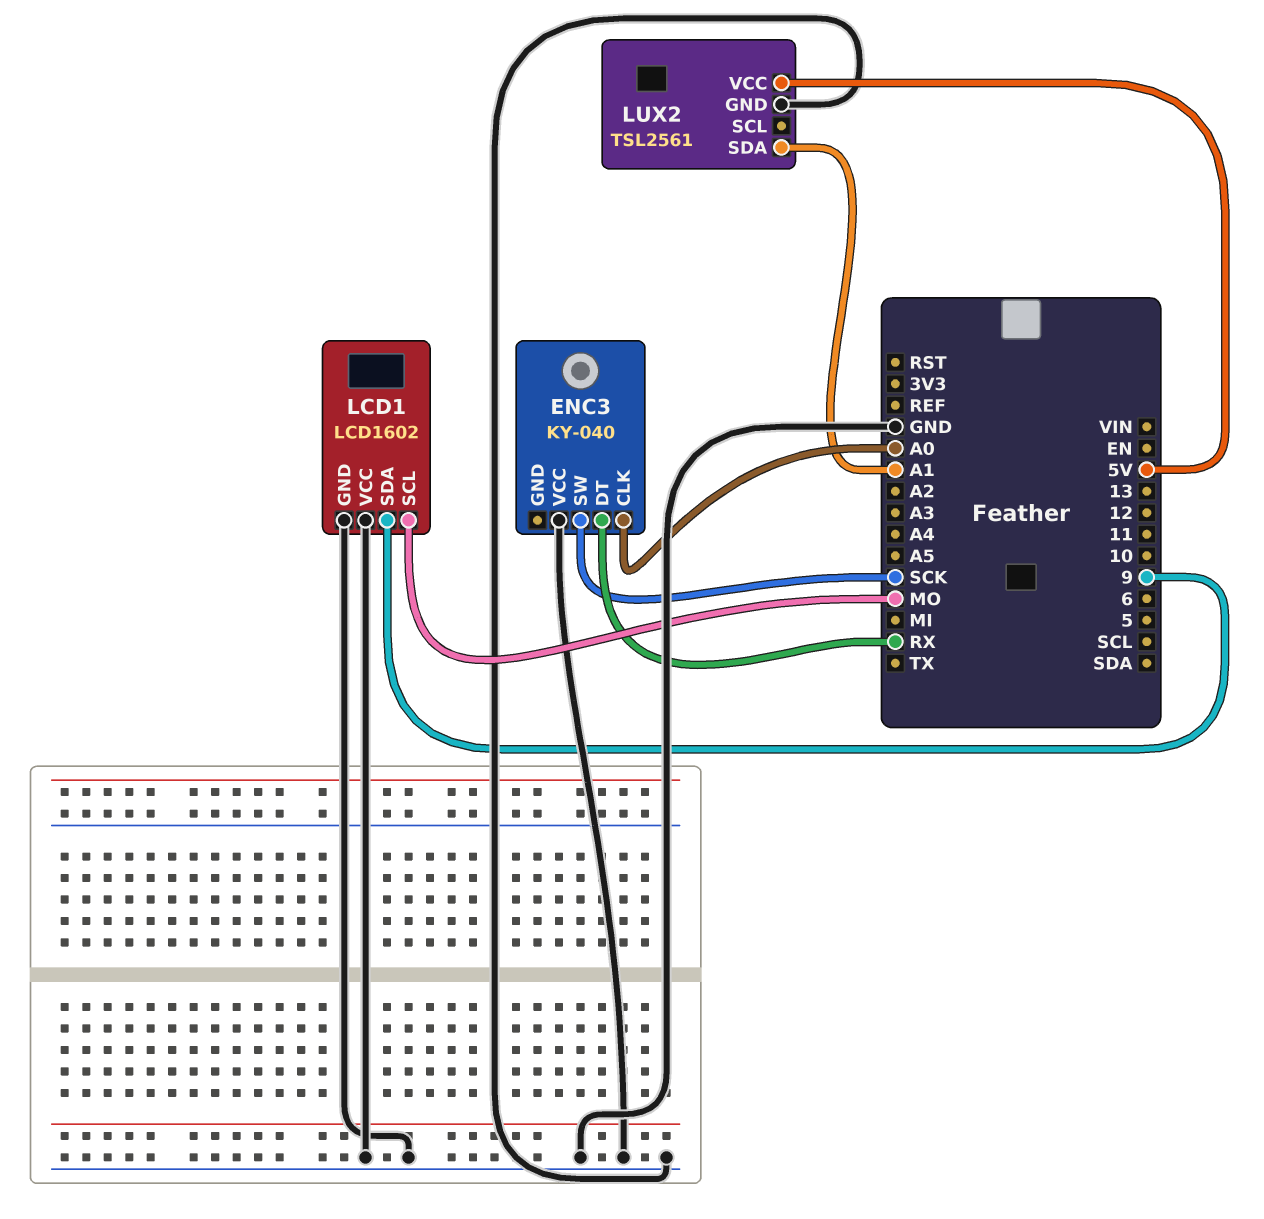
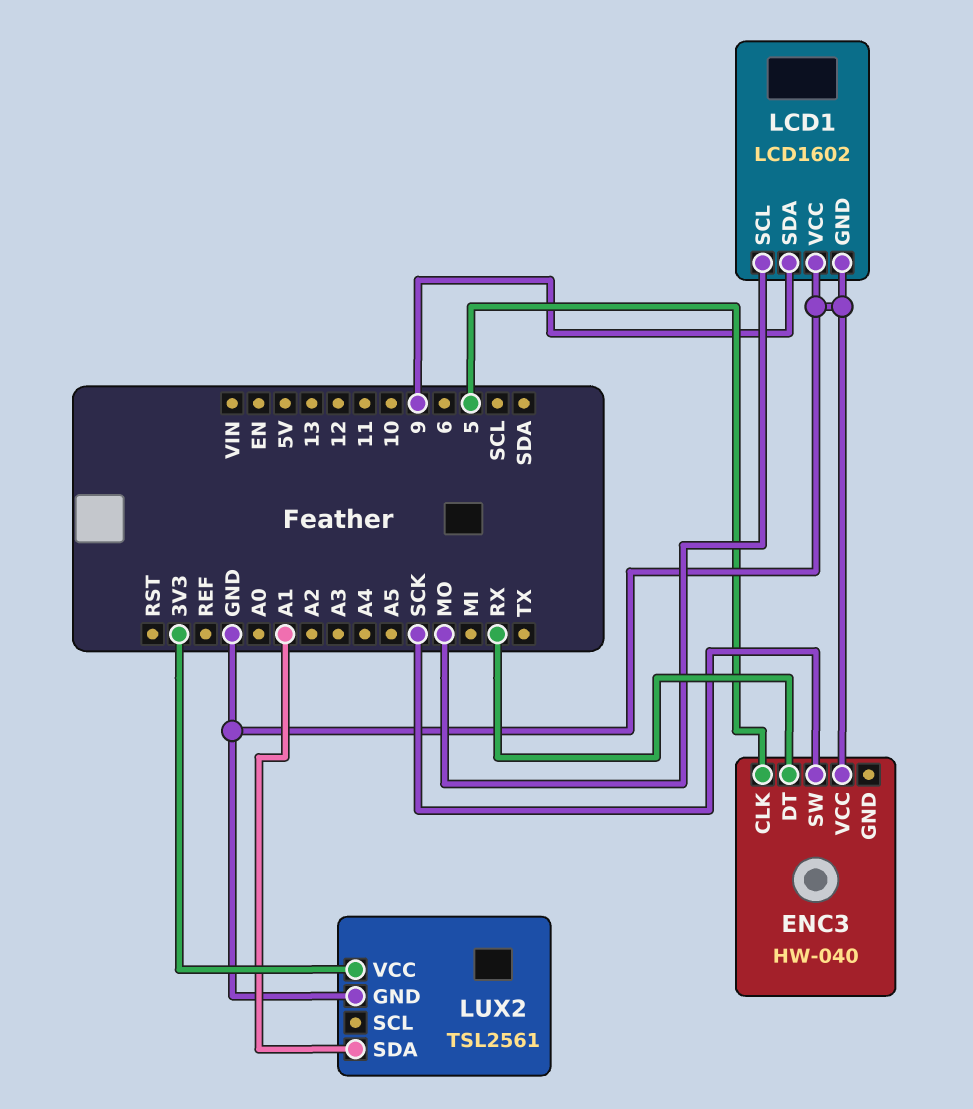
ENC3: KY-040 -> HW-040
ENC3 pin CLK: A0 -> 5
LUX2 pin VCC: 5V -> 3V3

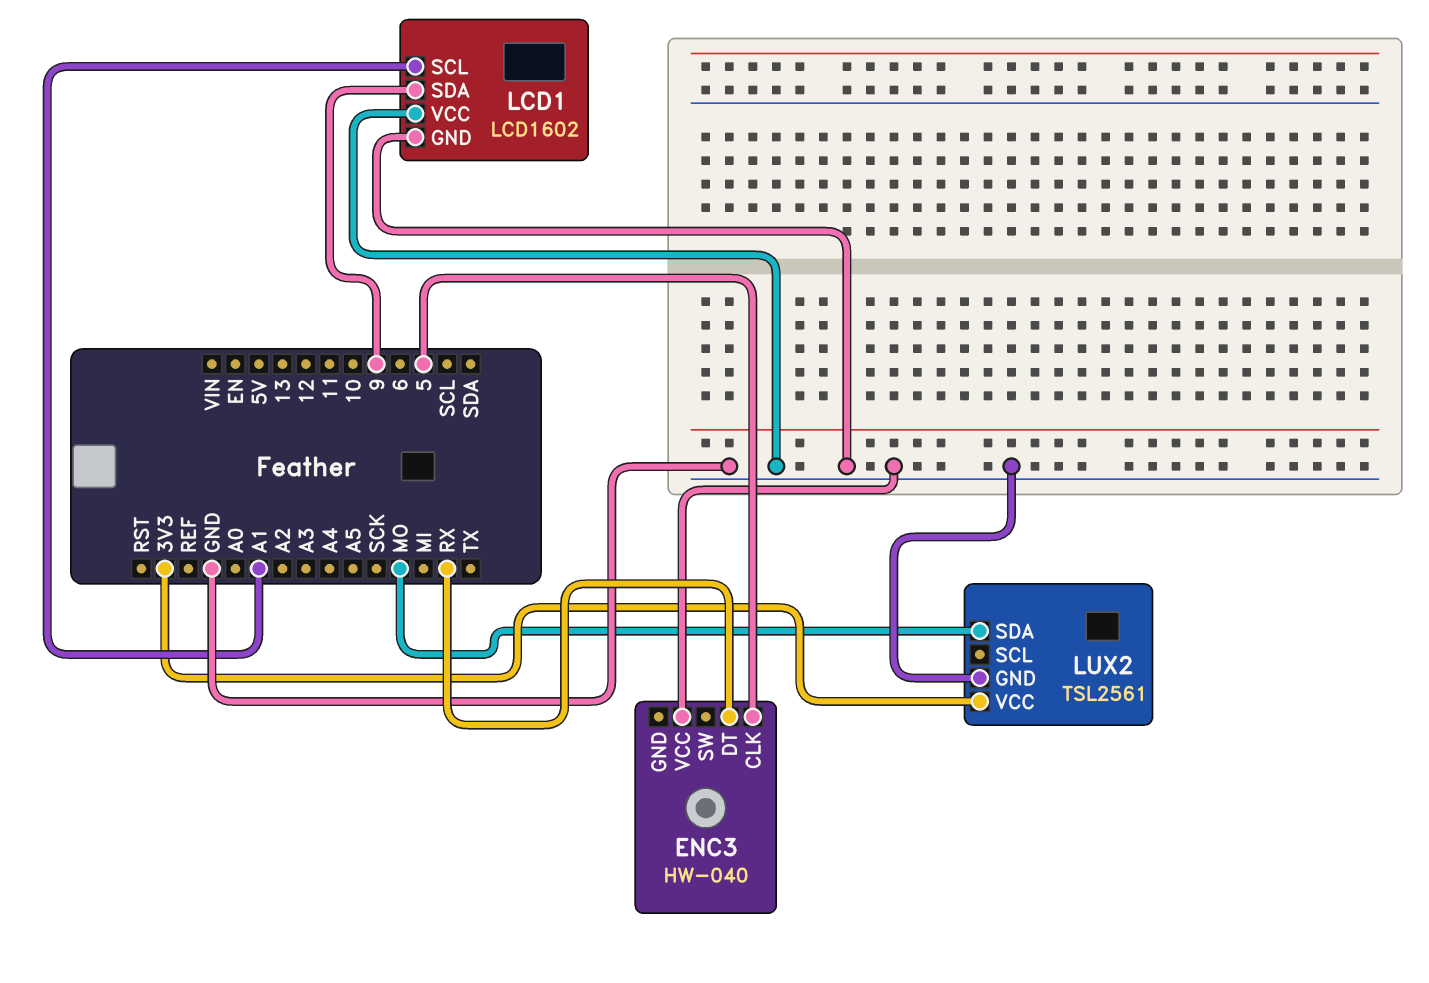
ENC3 pin SW: SCK -> none
LCD1 pin SCL: MO -> A1
LUX2 pin SDA: A1 -> MO

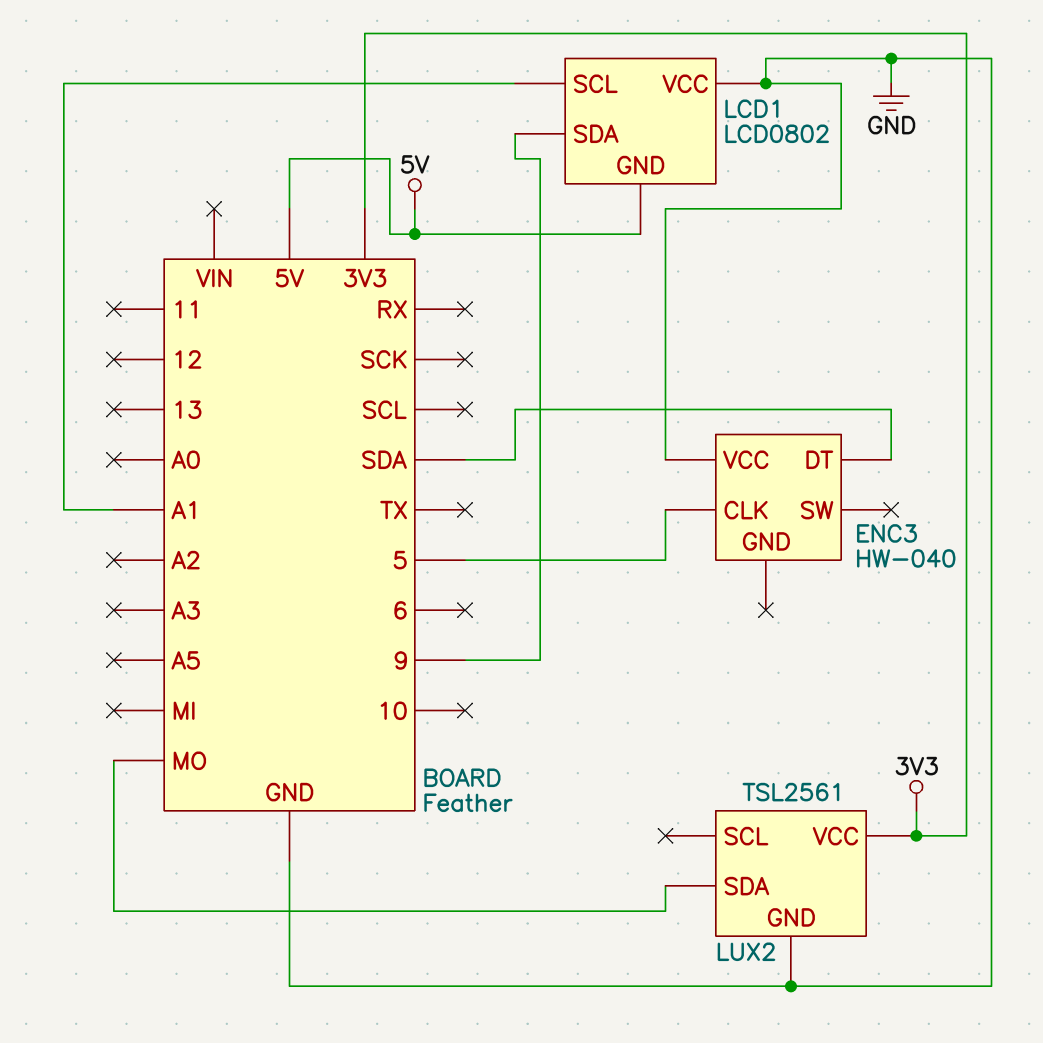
ENC3 pin DT: RX -> SDA
LCD1: LCD1602 -> LCD0802
LCD1 pin GND: GND -> 5V

